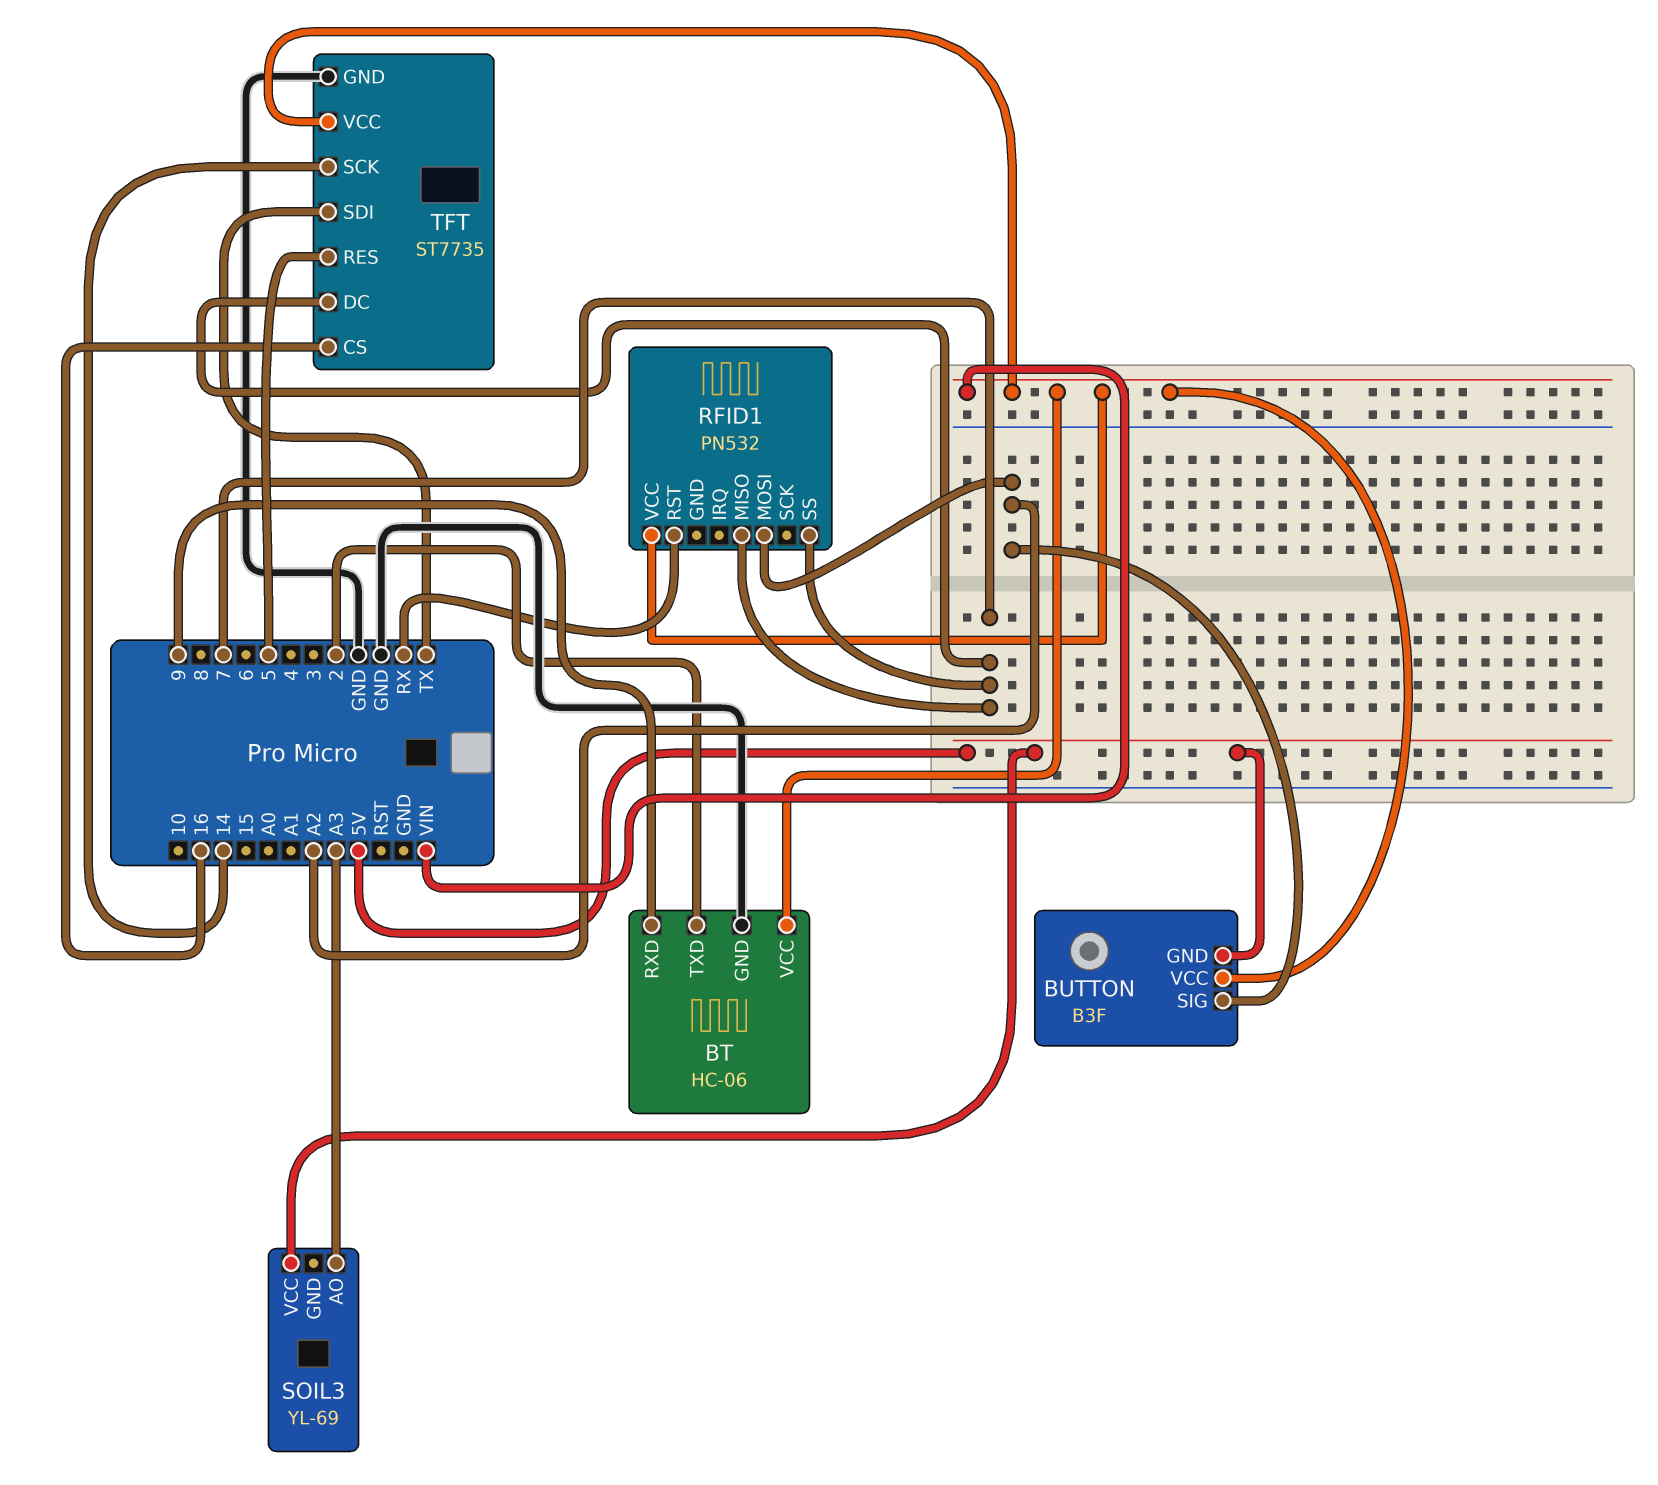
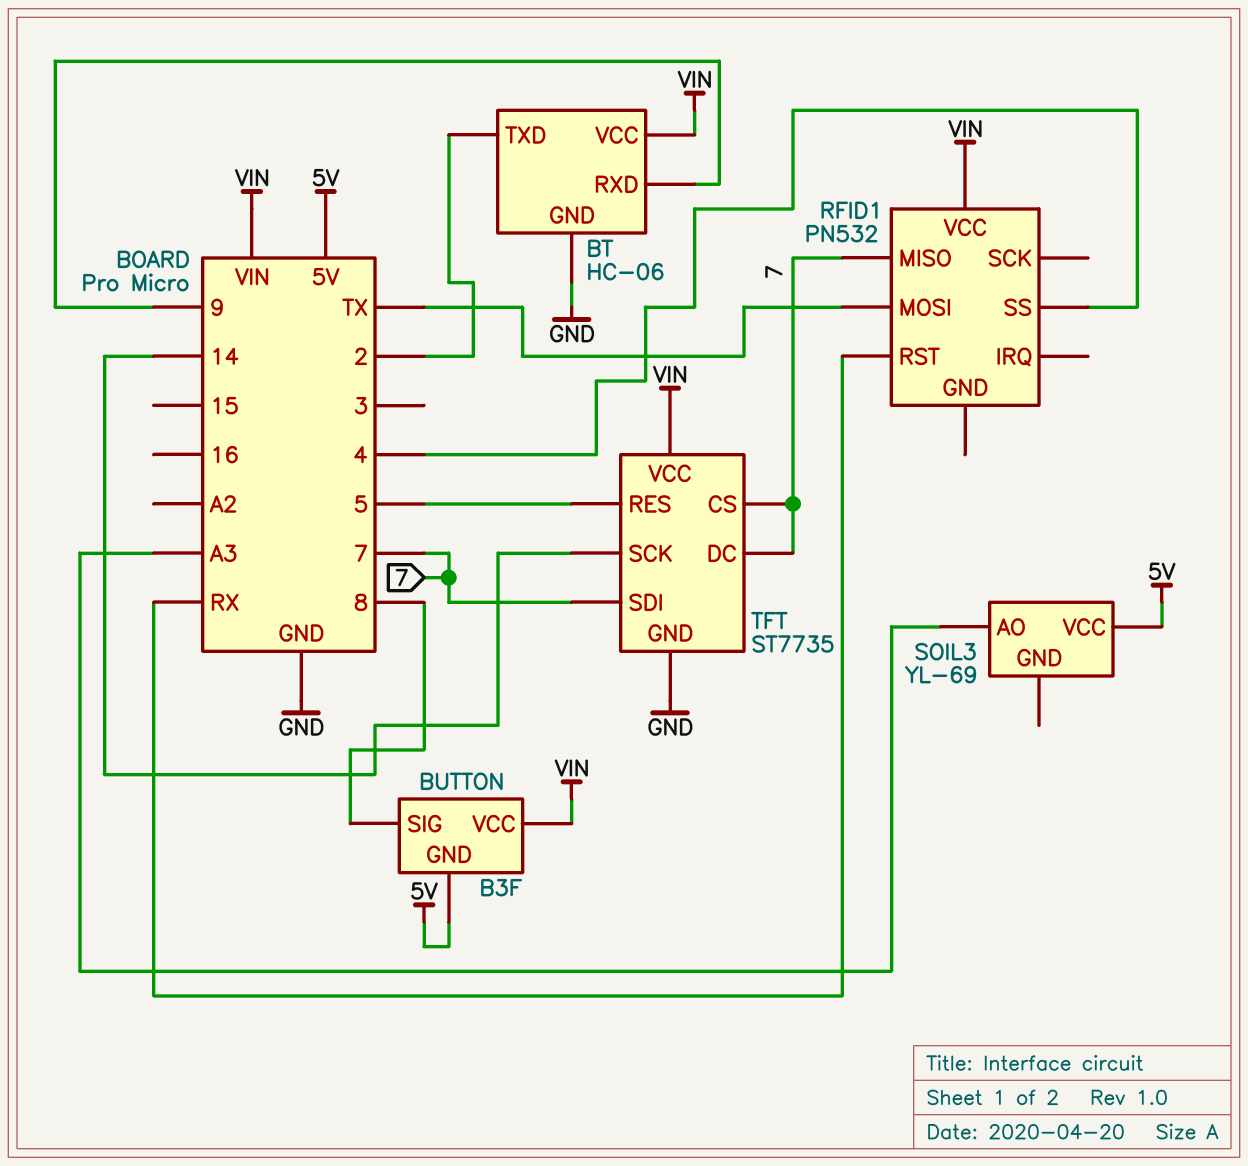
BUTTON pin SIG: A2 -> 8
RFID1 pin MOSI: A2 -> TX
RFID1 pin SS: 7 -> 4
TFT pin CS: 16 -> 7
TFT pin SDI: TX -> 7

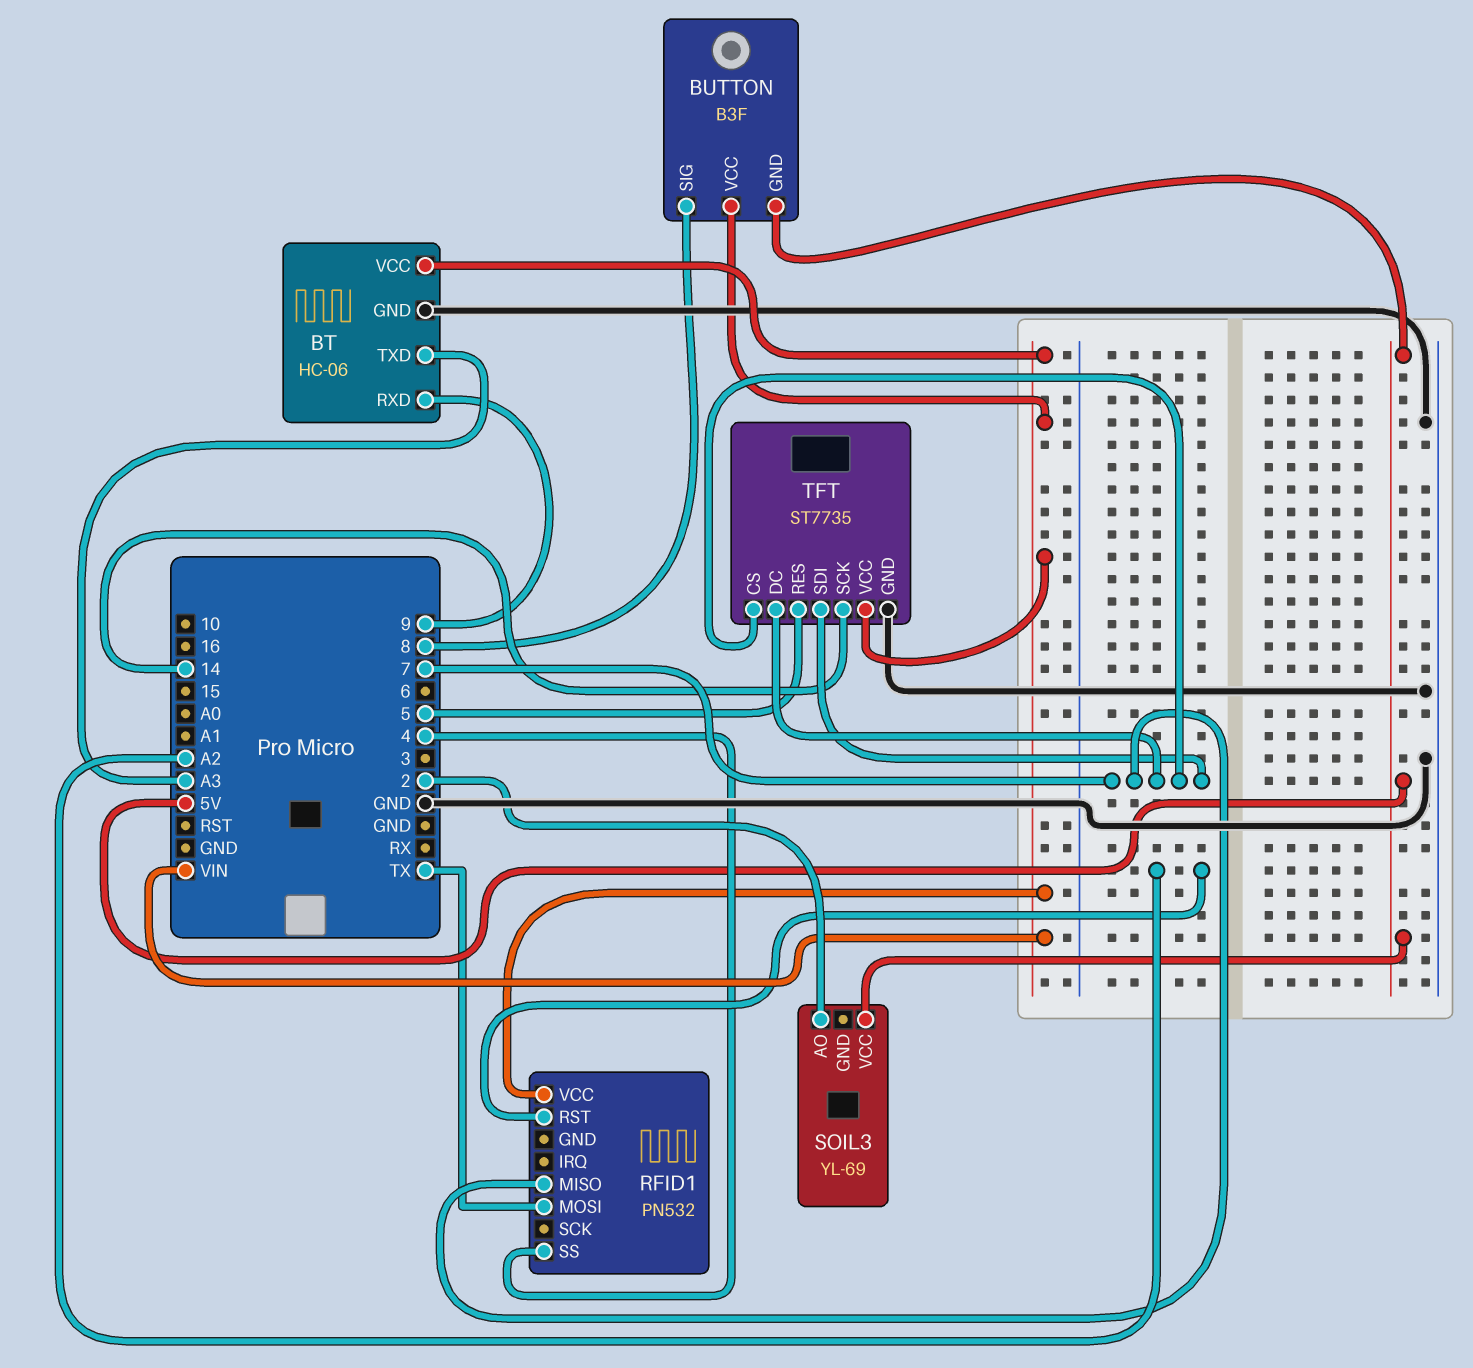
BT pin TXD: 2 -> A3
RFID1 pin RST: RX -> A2
SOIL3 pin AO: A3 -> 2

